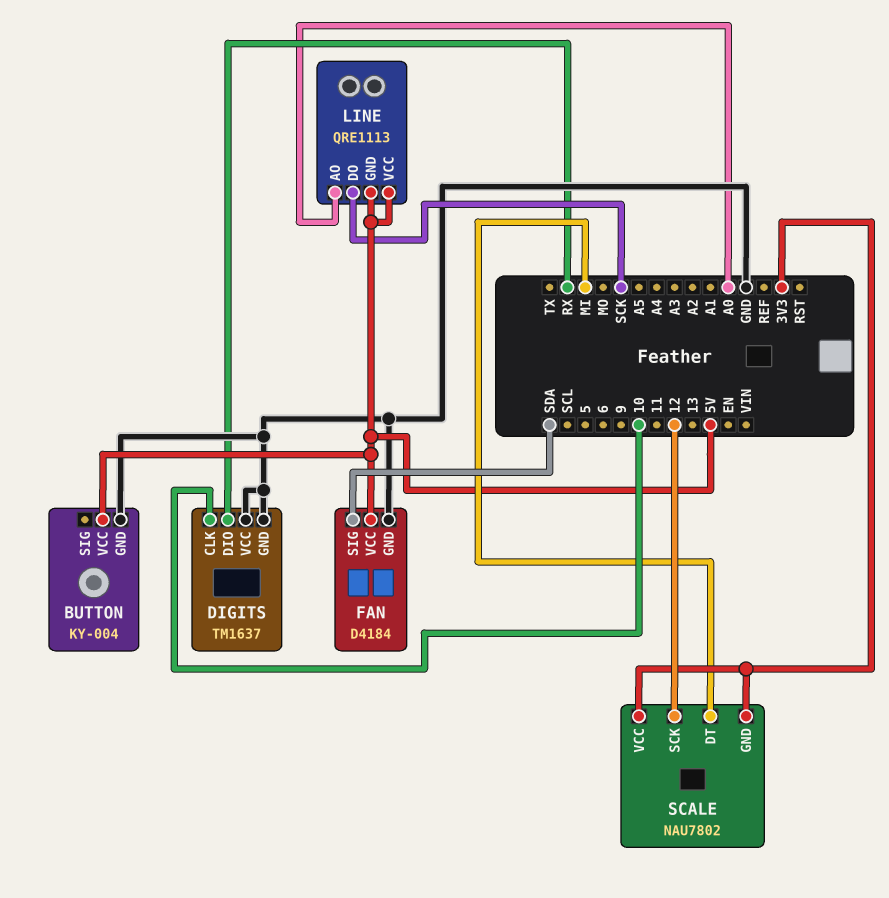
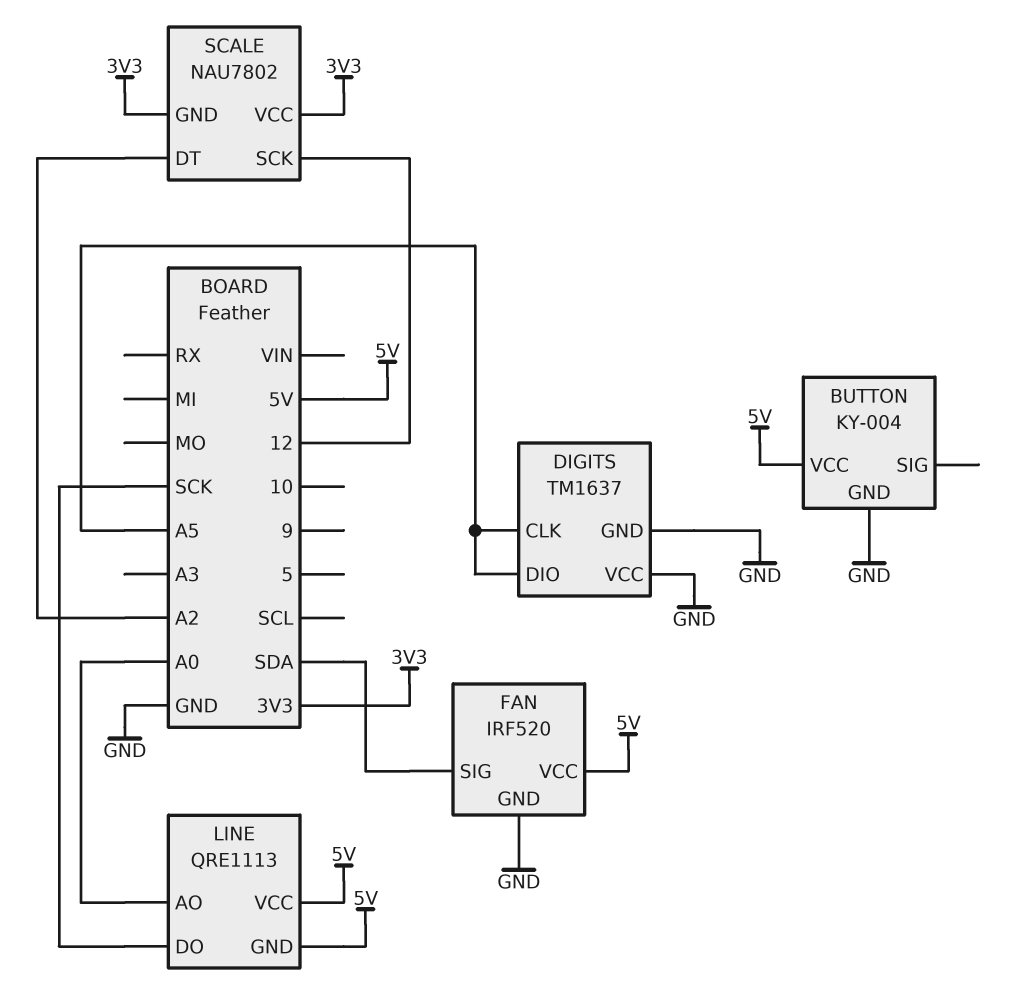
DIGITS pin CLK: 10 -> A5
DIGITS pin DIO: RX -> A5
FAN: D4184 -> IRF520
SCALE pin DT: MI -> A2

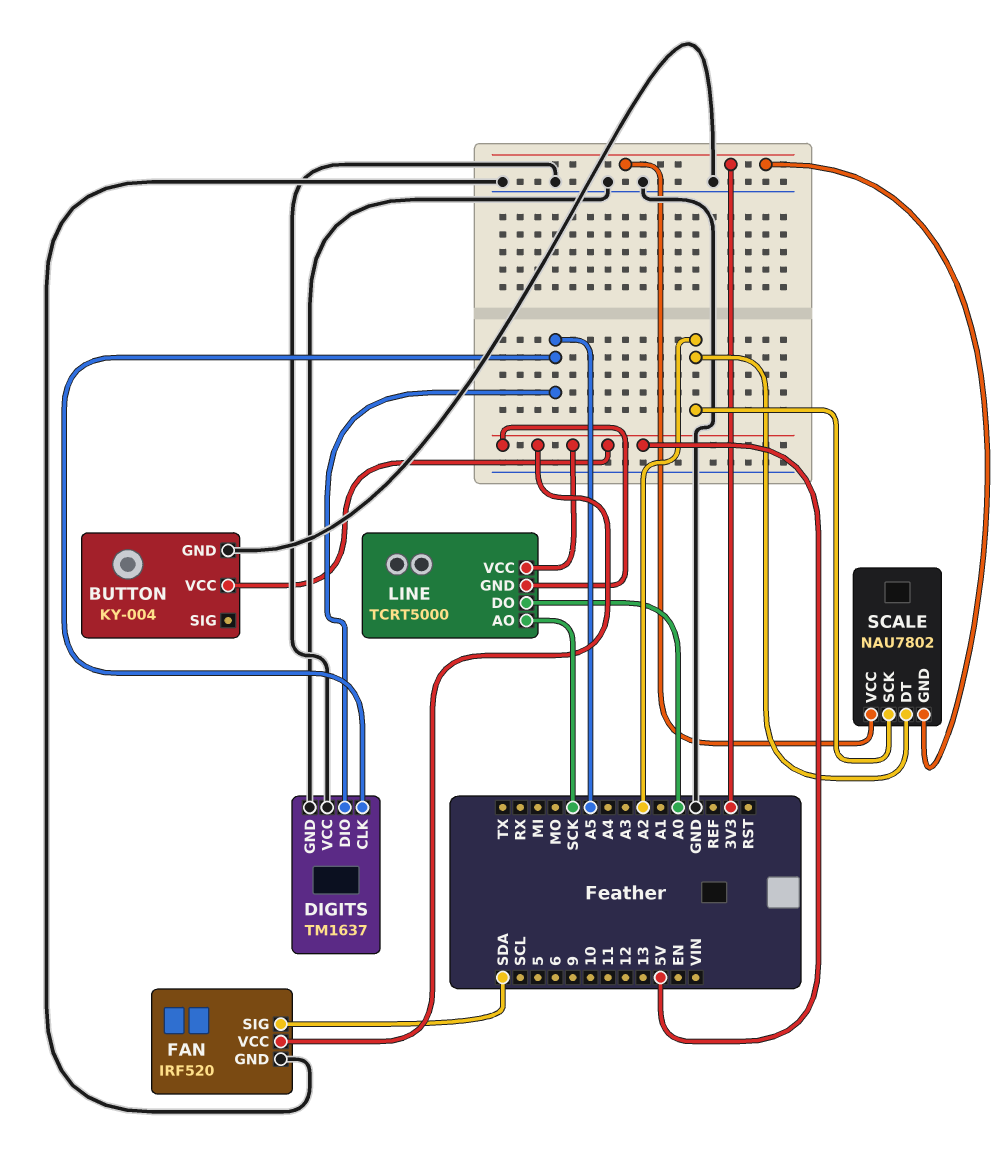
LINE: QRE1113 -> TCRT5000
LINE pin AO: A0 -> SCK
LINE pin DO: SCK -> A0
SCALE pin SCK: 12 -> A2

